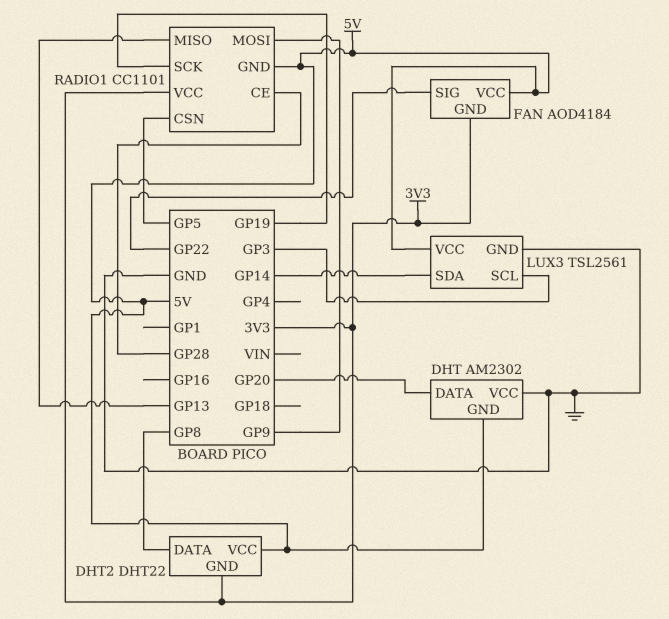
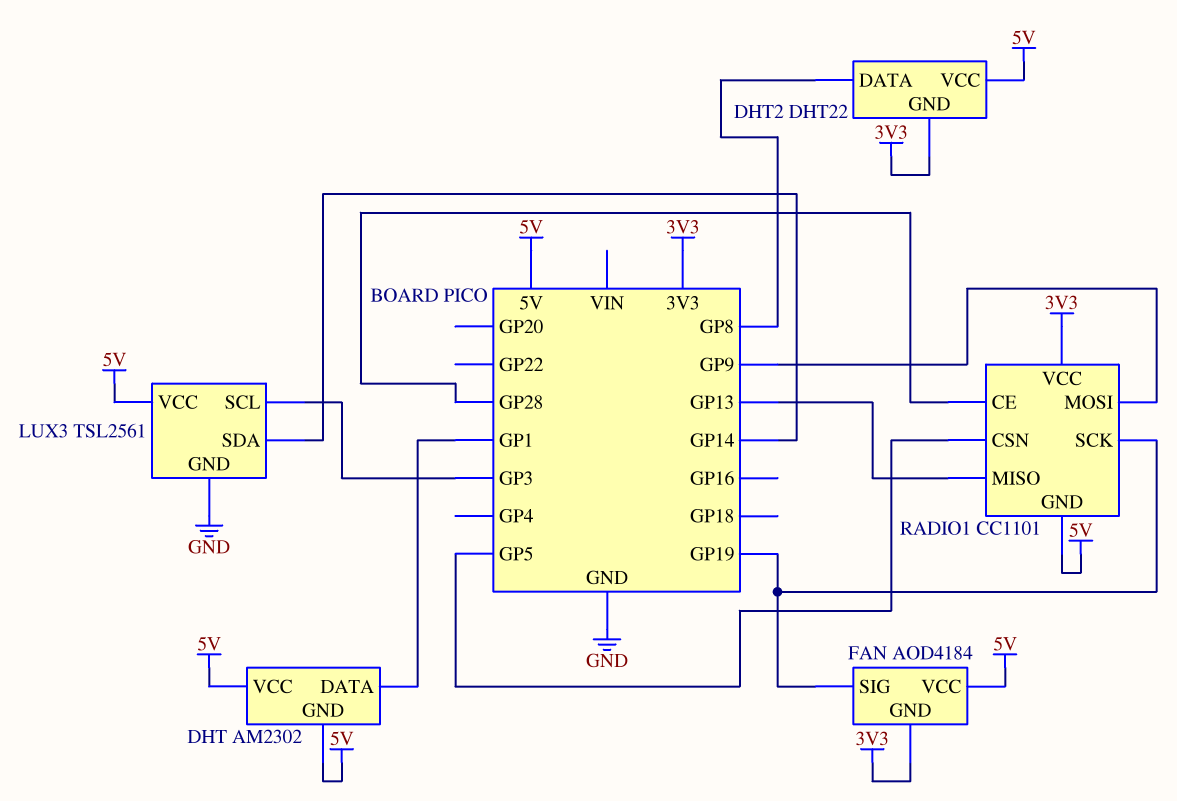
DHT pin DATA: GP20 -> GP1
DHT pin VCC: GND -> 5V
FAN pin SIG: GP22 -> GP19

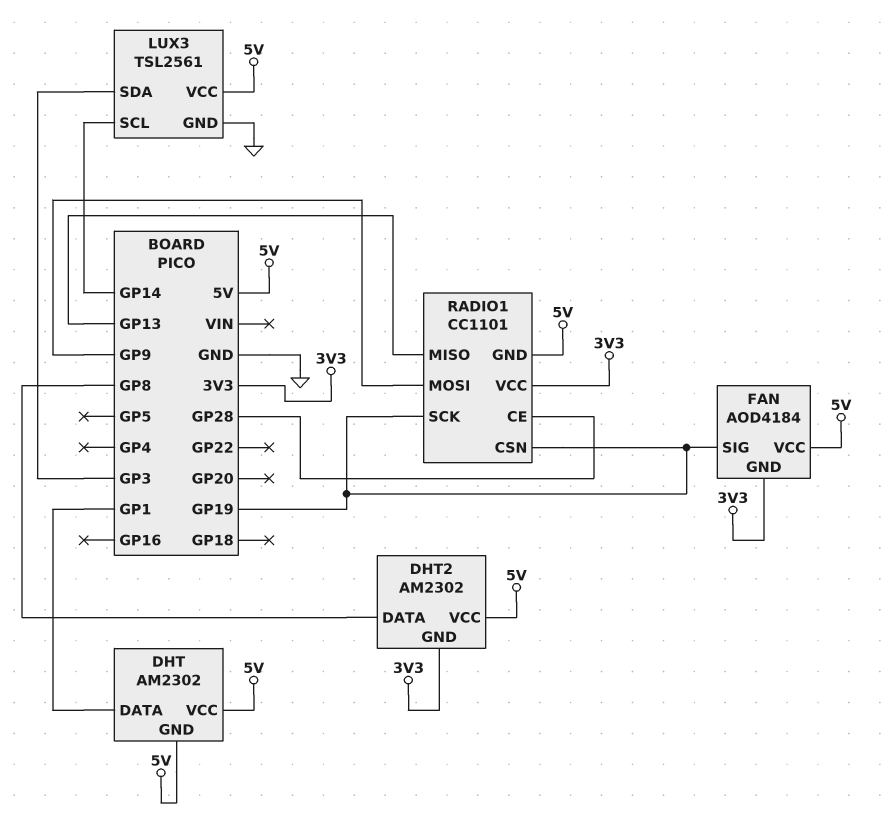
DHT2: DHT22 -> AM2302
LUX3 pin SCL: GP3 -> GP14
LUX3 pin SDA: GP14 -> GP3
RADIO1 pin CSN: GP5 -> GP19

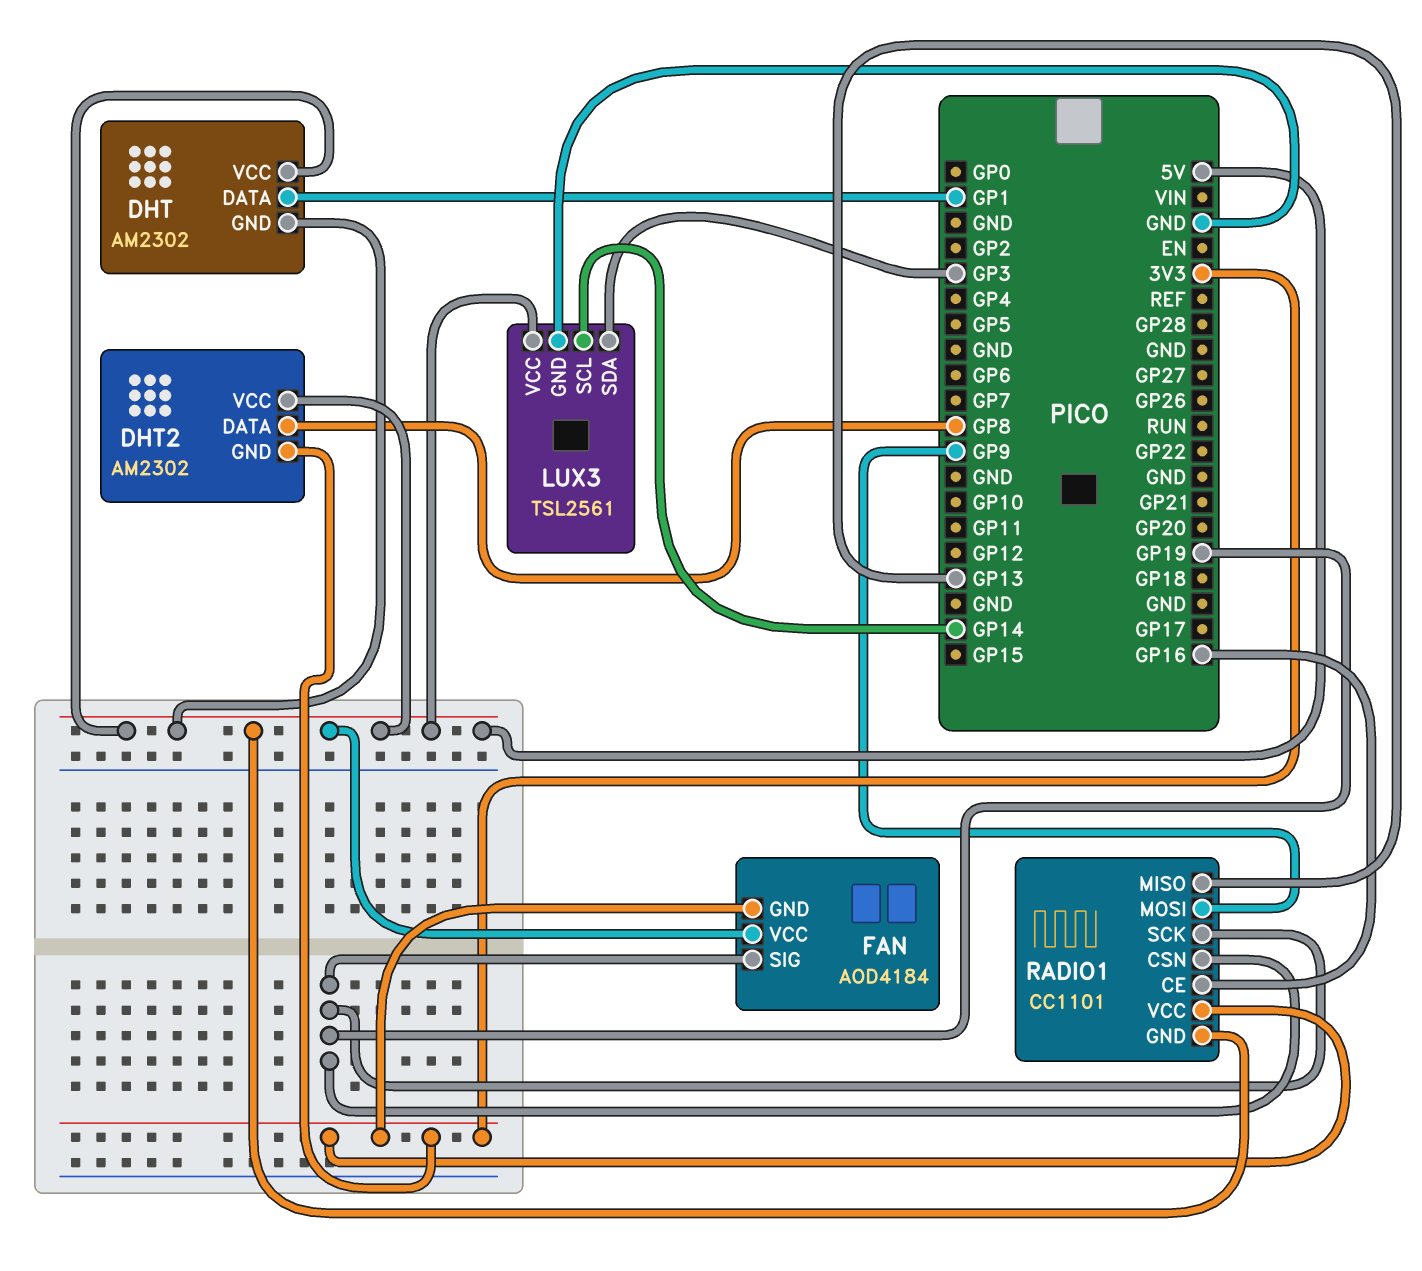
RADIO1 pin CE: GP28 -> GP16

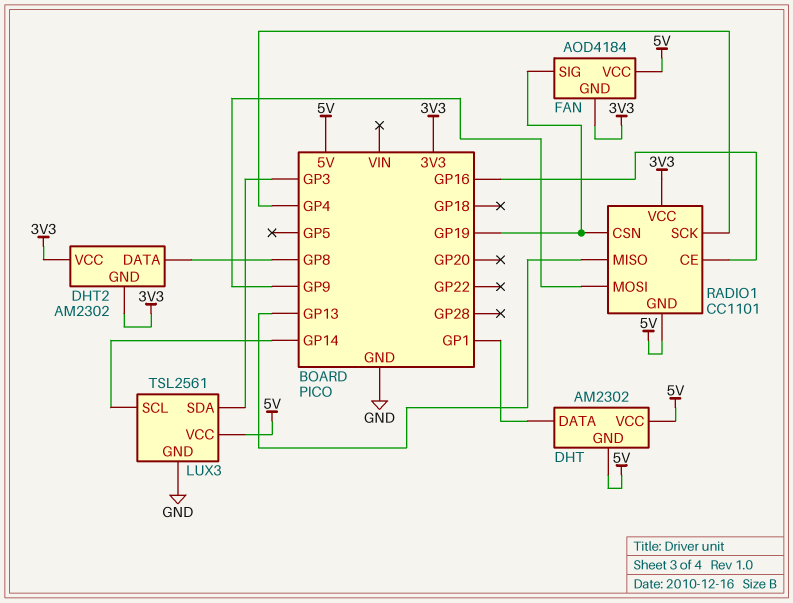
DHT2 pin VCC: 5V -> 3V3
RADIO1 pin SCK: GP19 -> GP4

